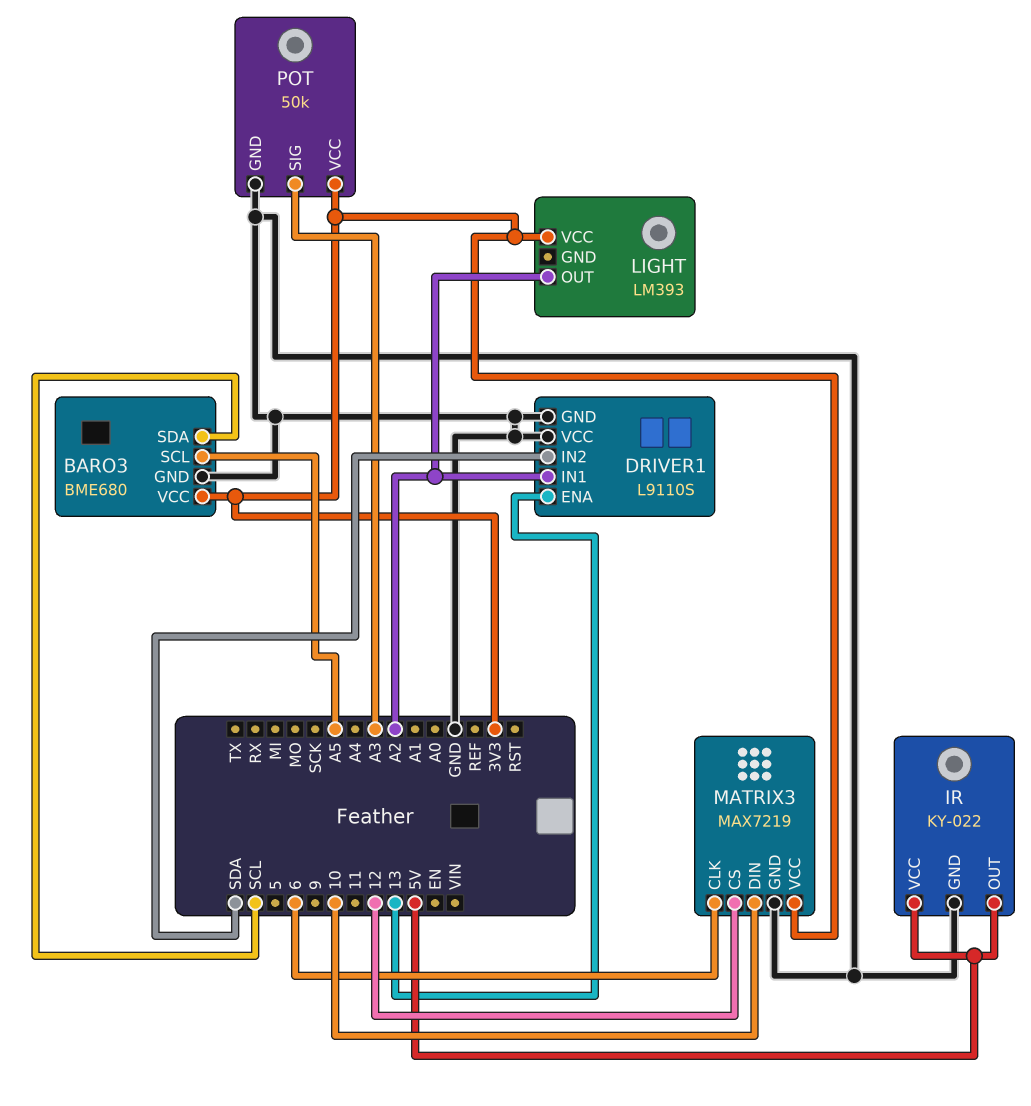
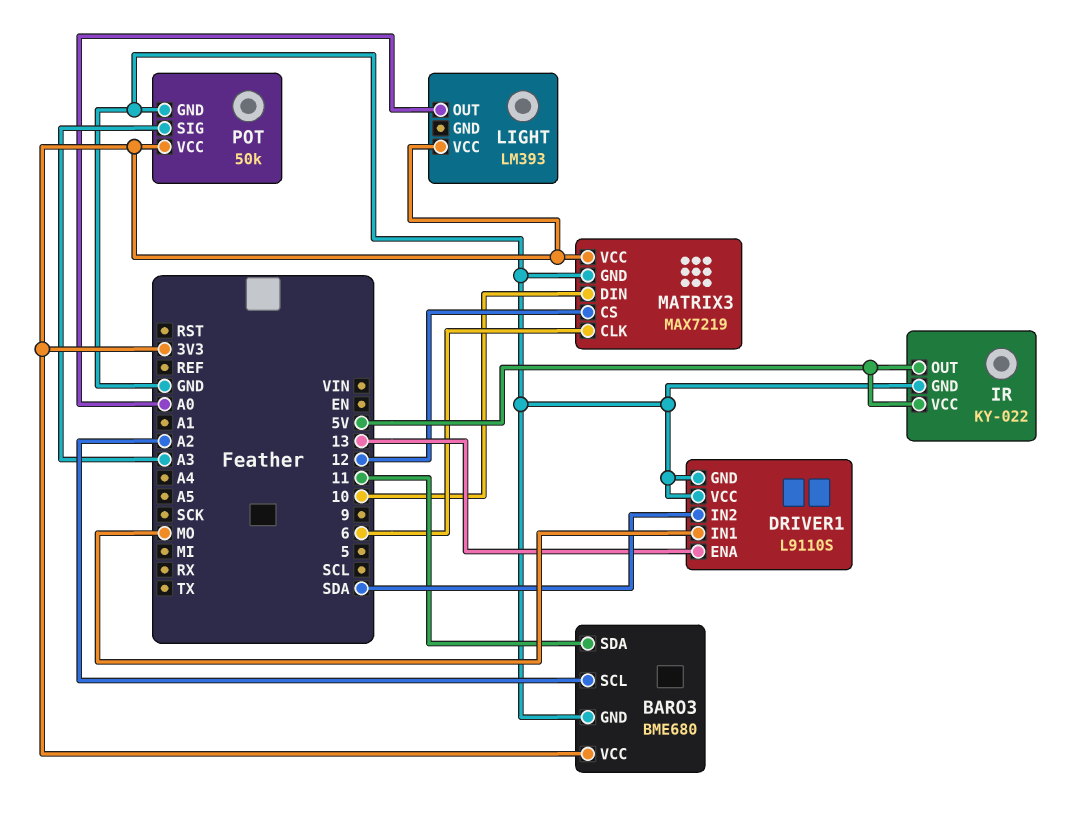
BARO3 pin SCL: A5 -> A2
BARO3 pin SDA: SCL -> 11
DRIVER1 pin IN1: A2 -> MO
LIGHT pin OUT: A2 -> A0

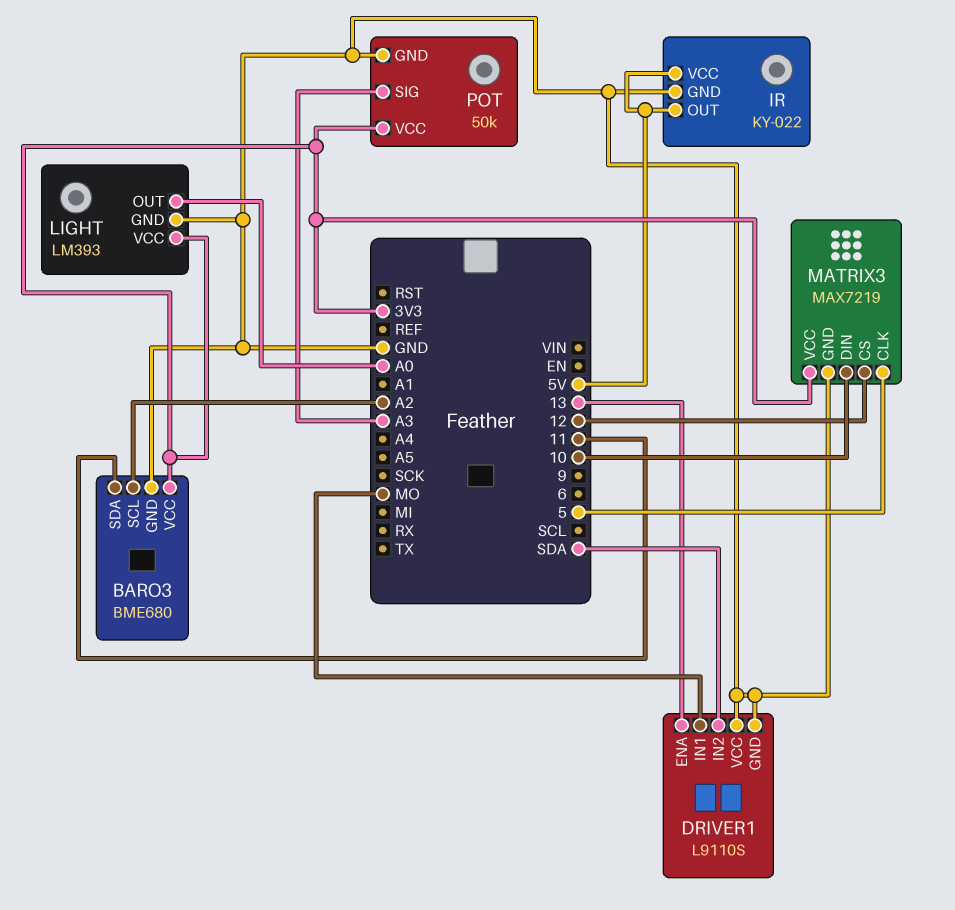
LIGHT pin GND: none -> GND
MATRIX3 pin CLK: 6 -> 5

